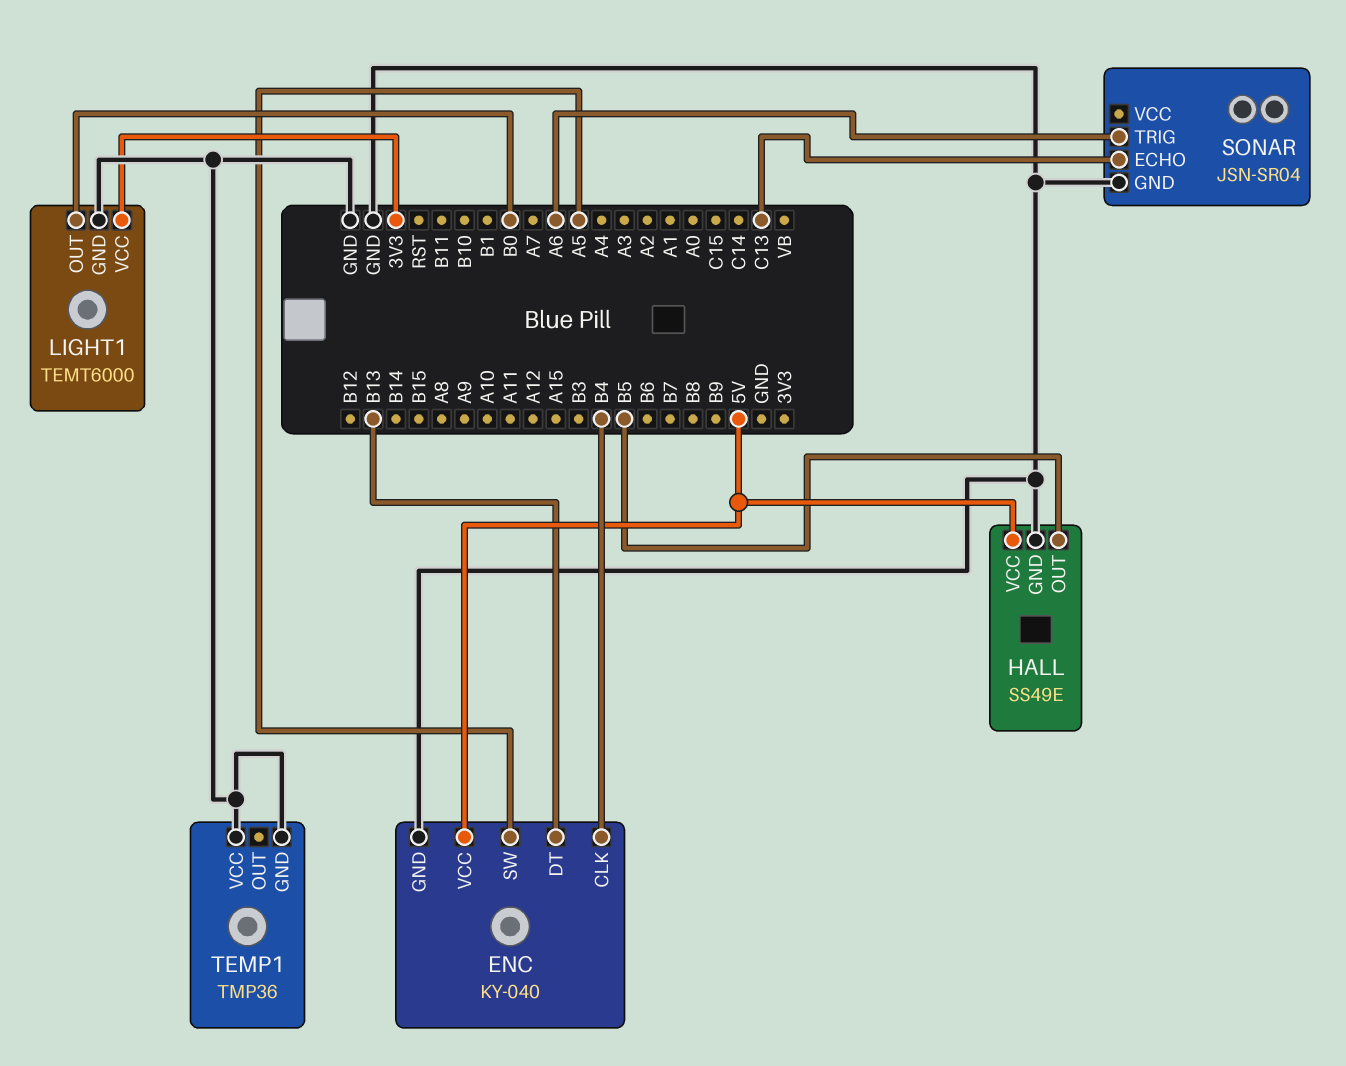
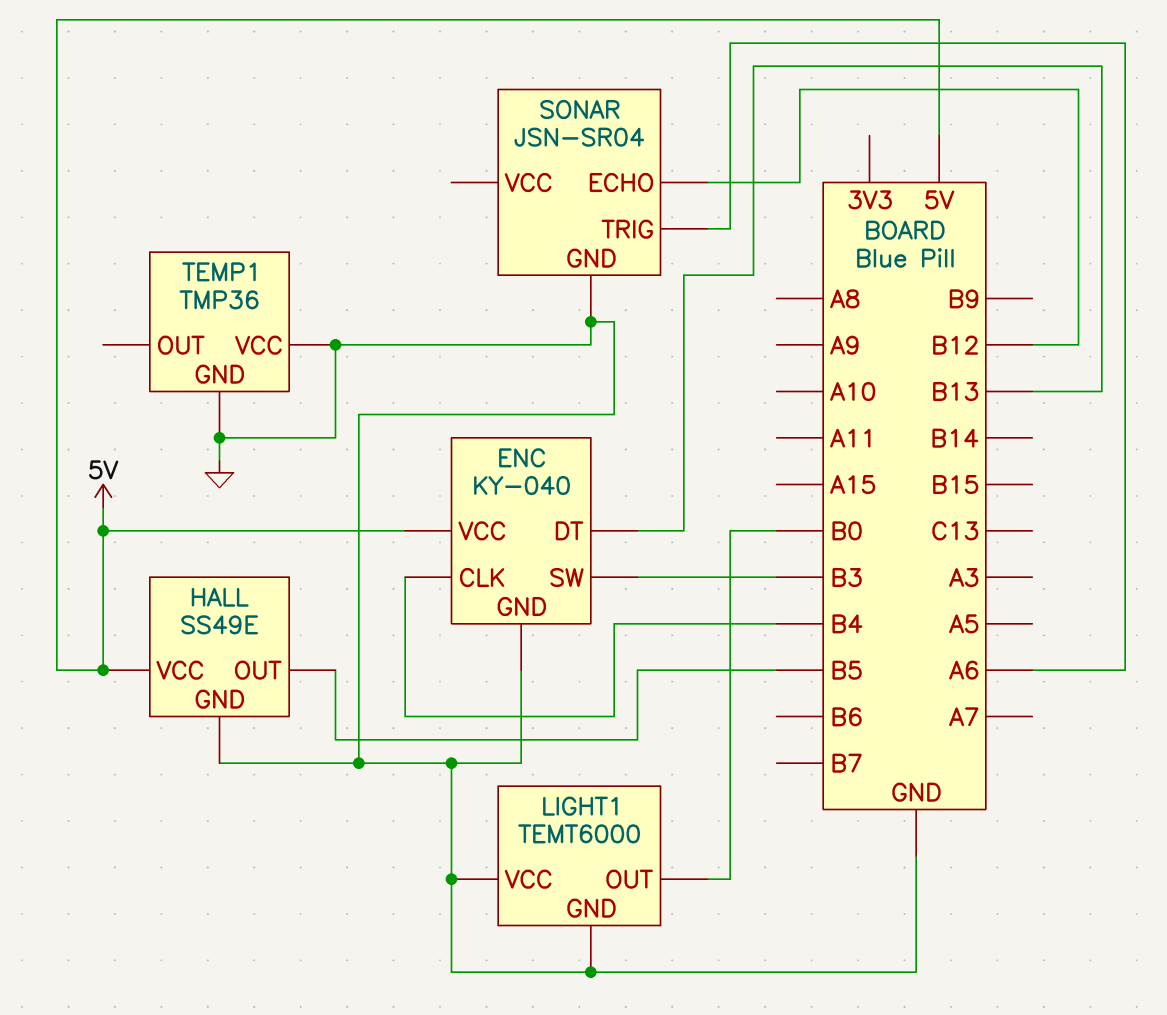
ENC pin SW: A5 -> B3
LIGHT1 pin VCC: 3V3 -> GND
SONAR pin ECHO: C13 -> B12

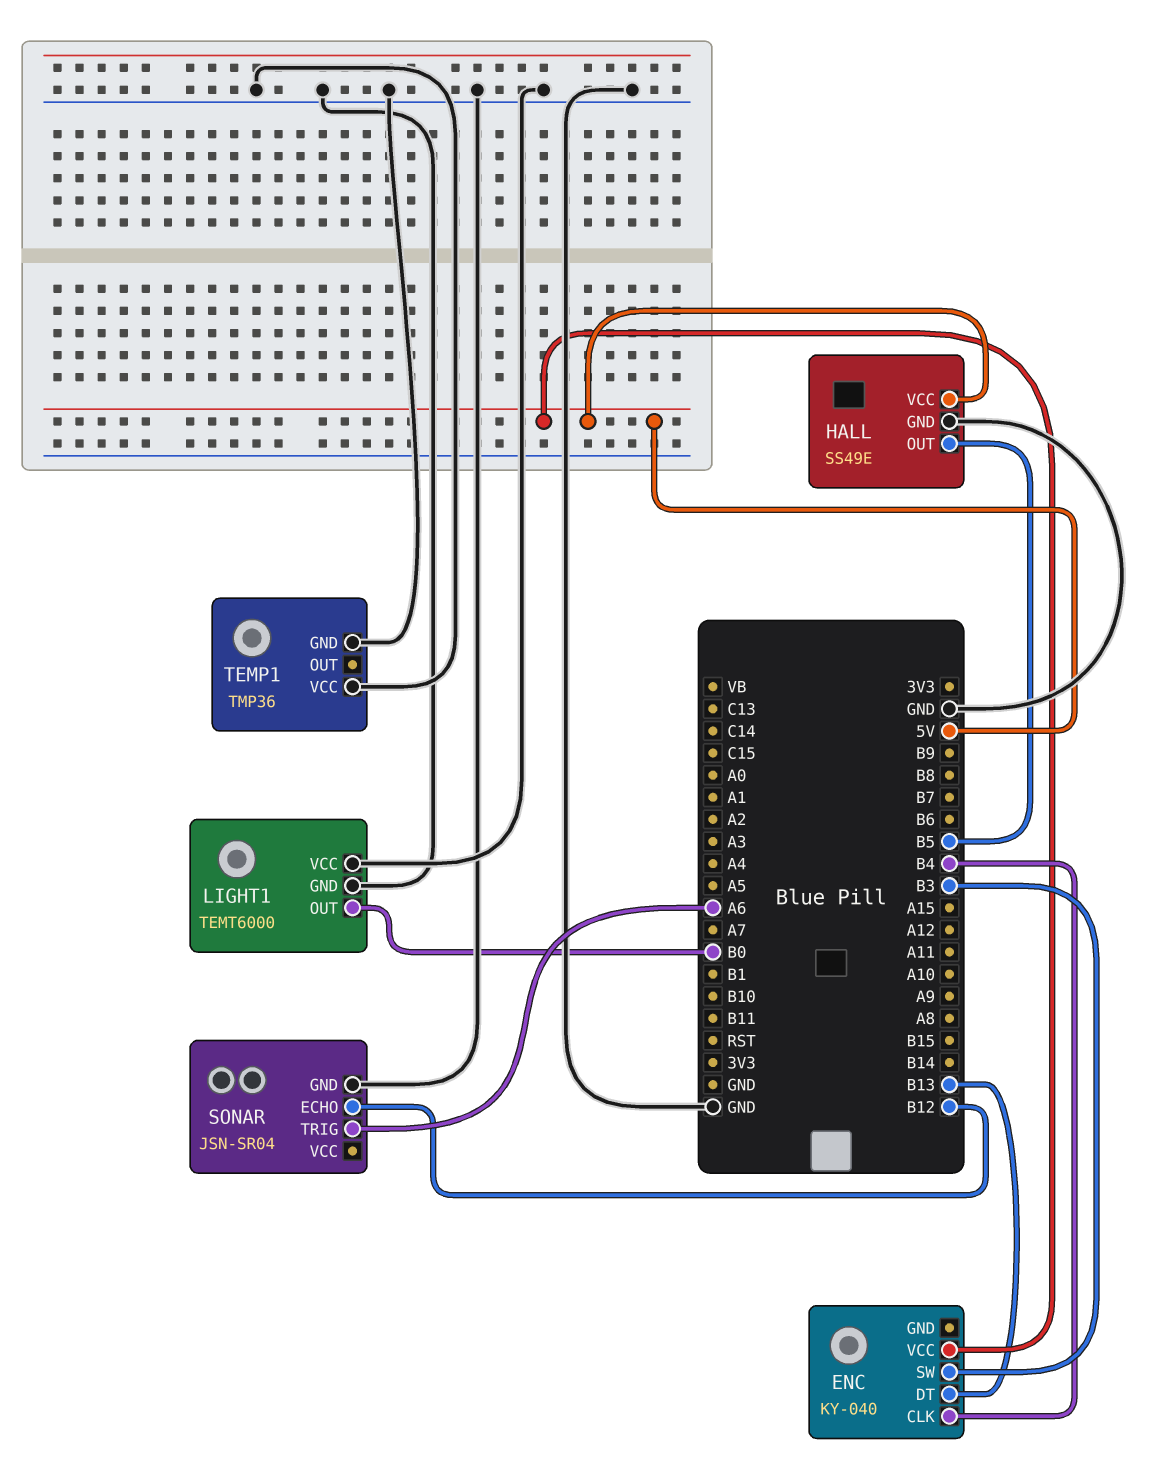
ENC pin GND: GND -> none

